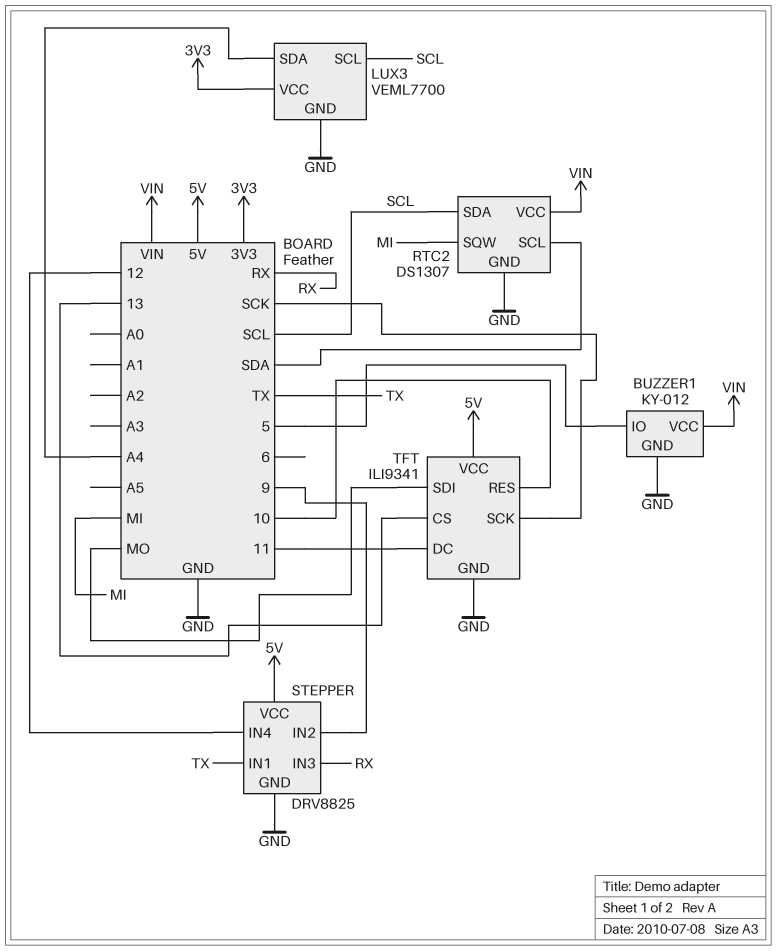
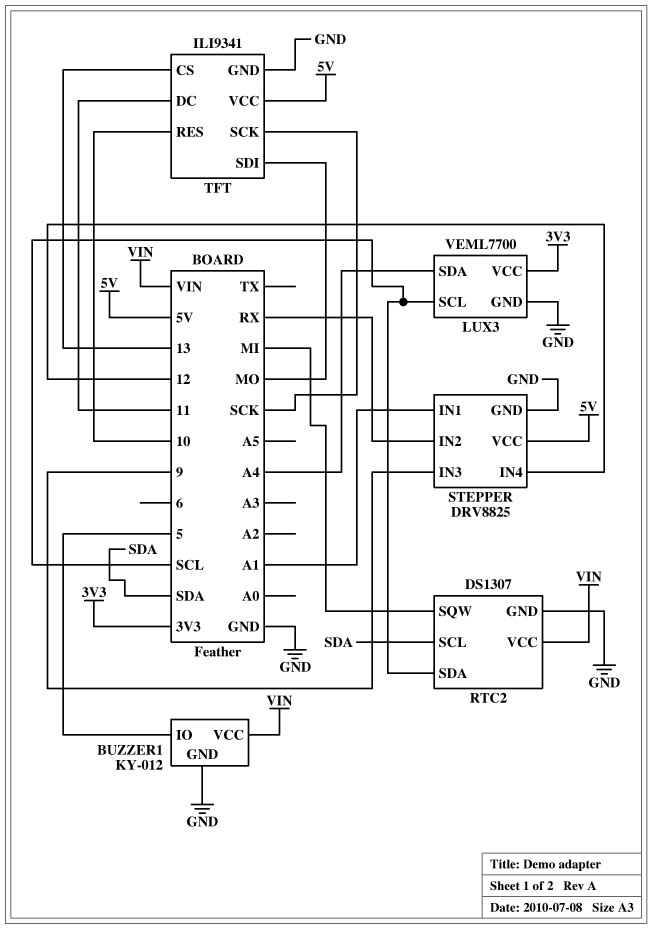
STEPPER pin IN1: TX -> A1
STEPPER pin IN2: 9 -> RX
STEPPER pin IN3: RX -> 9

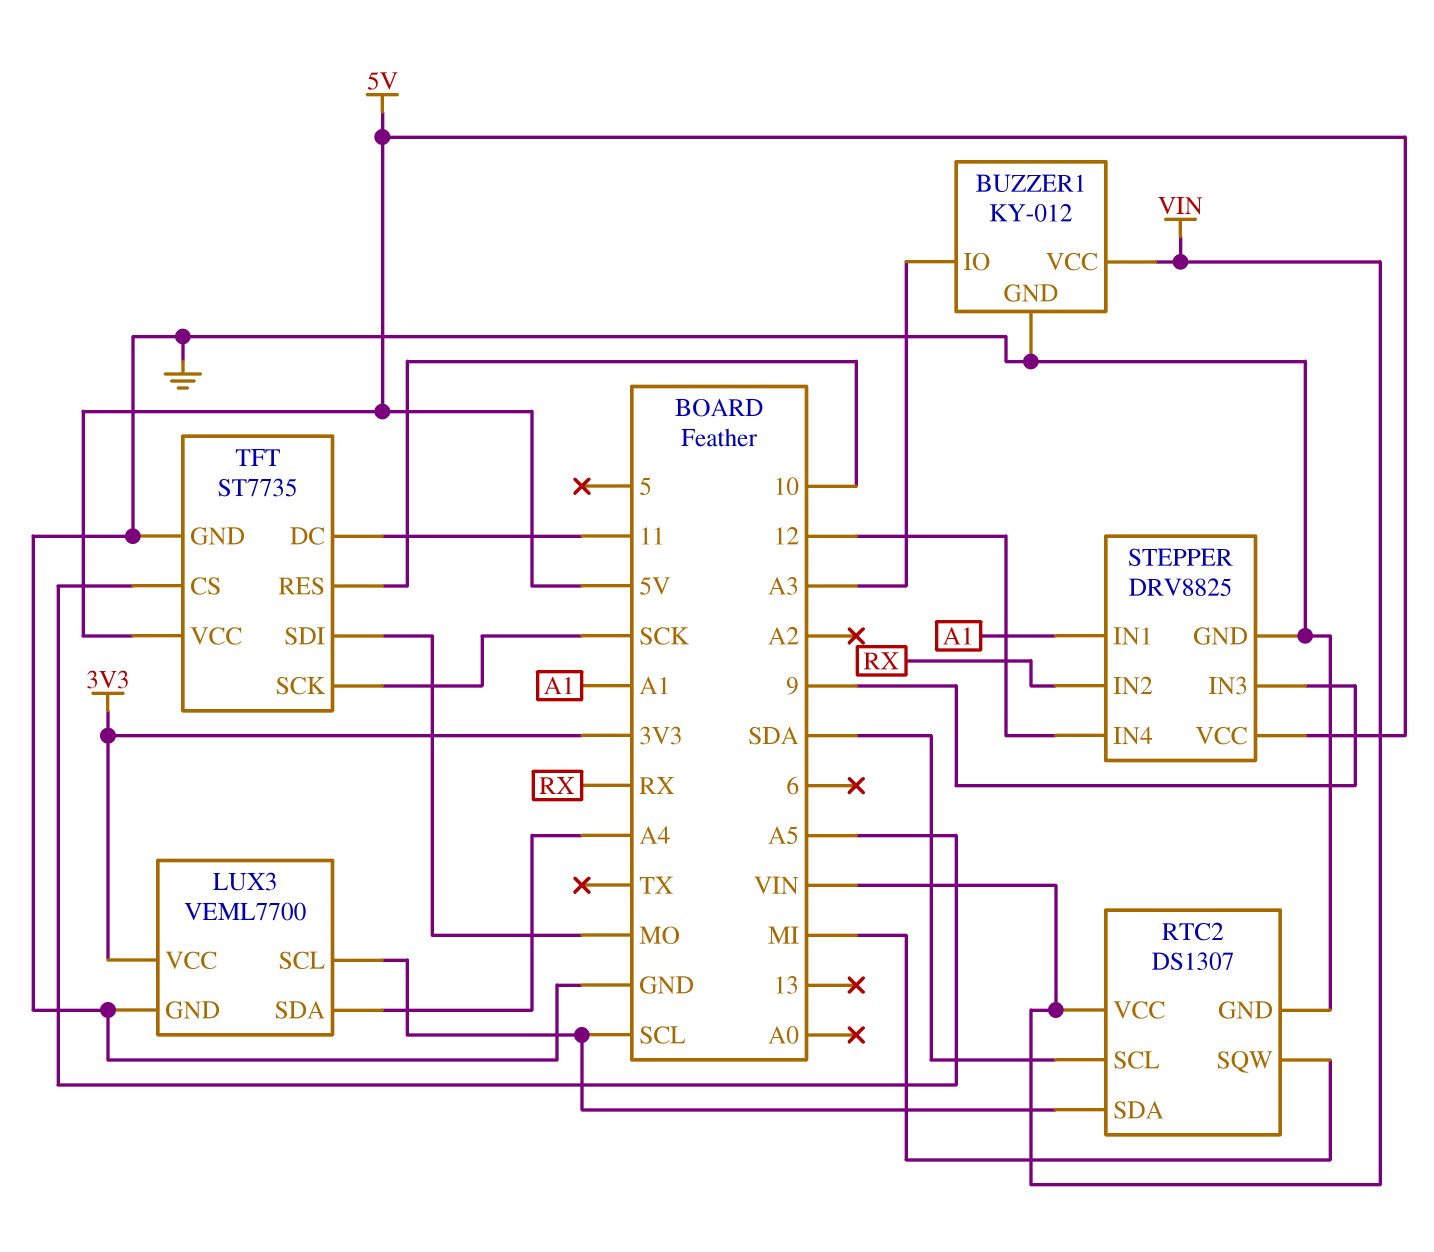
BUZZER1 pin IO: 5 -> A3
TFT: ILI9341 -> ST7735
TFT pin CS: 13 -> A5

